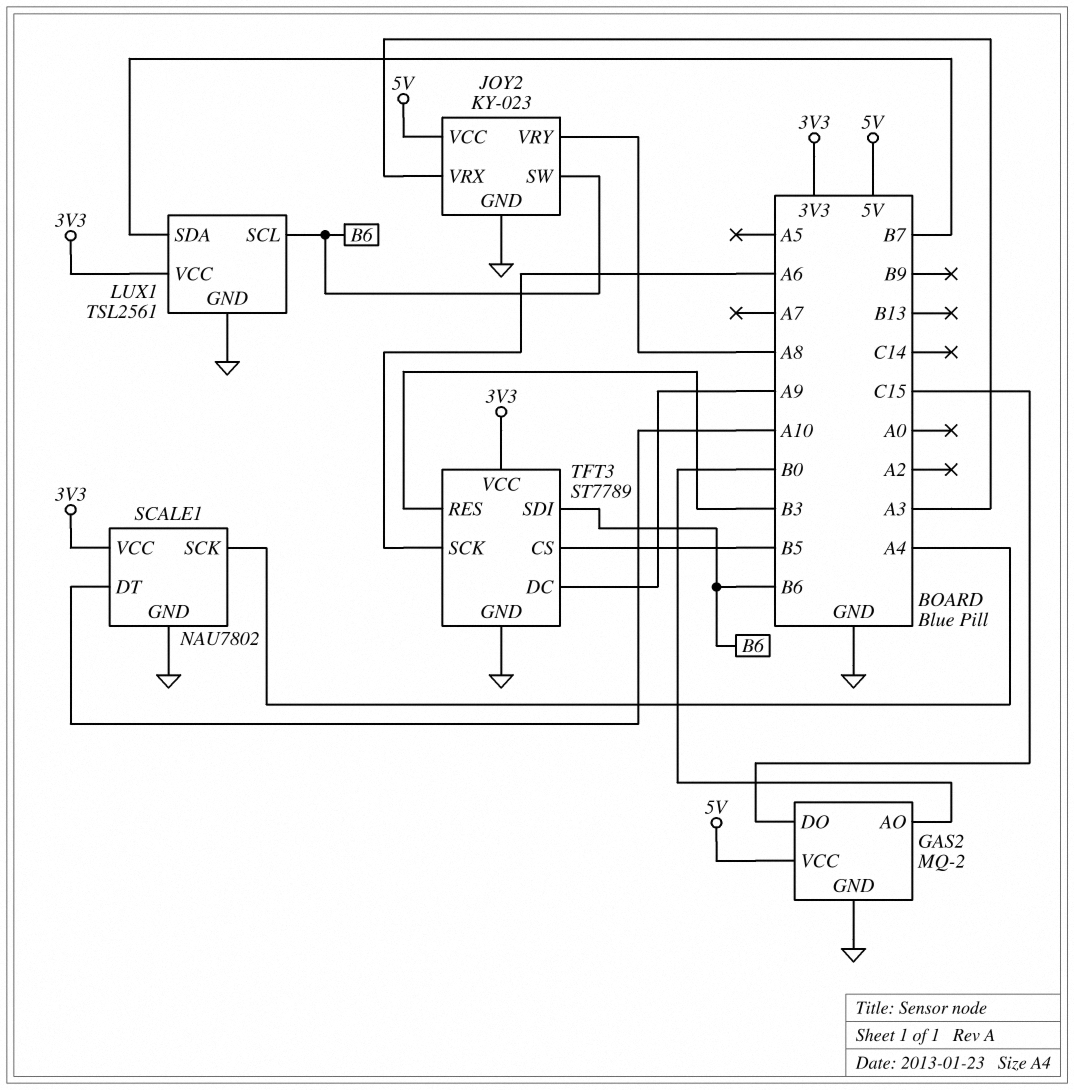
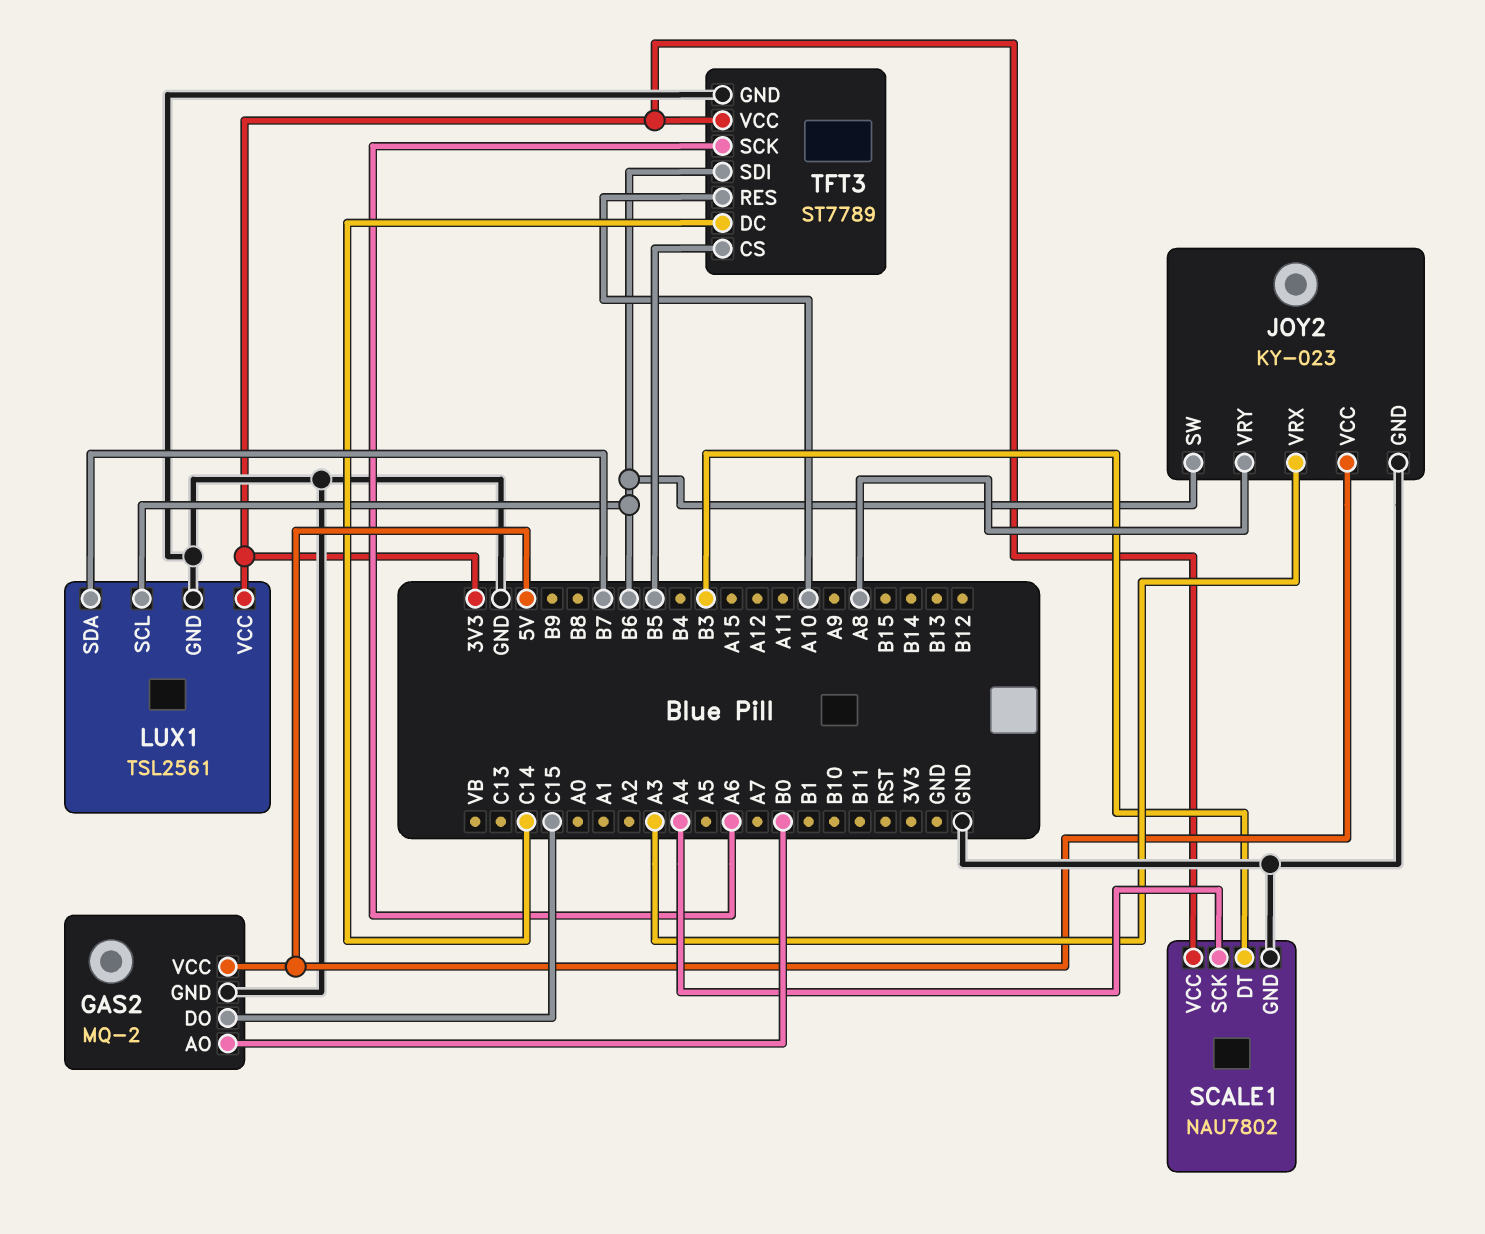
SCALE1 pin DT: A10 -> B3
TFT3 pin DC: A9 -> C14
TFT3 pin RES: B3 -> A10

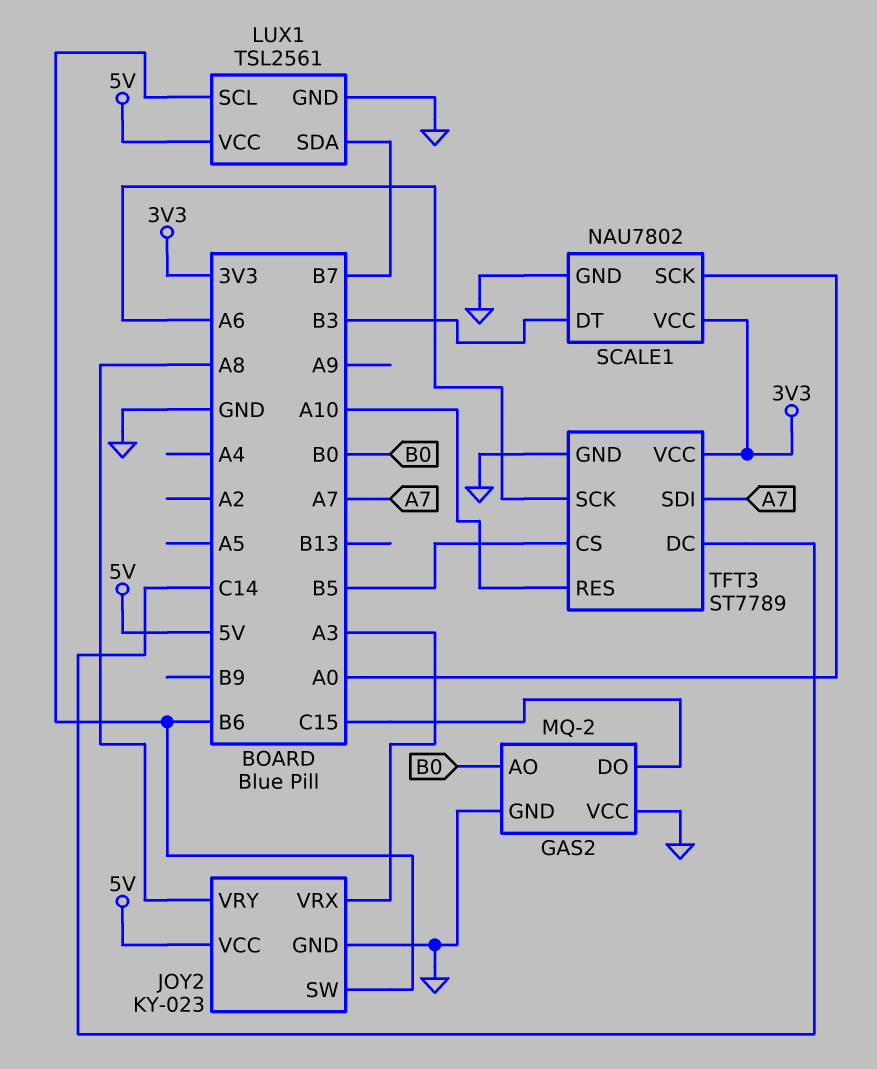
GAS2 pin VCC: 5V -> GND
LUX1 pin VCC: 3V3 -> 5V
SCALE1 pin SCK: A4 -> A0
TFT3 pin SDI: B6 -> A7

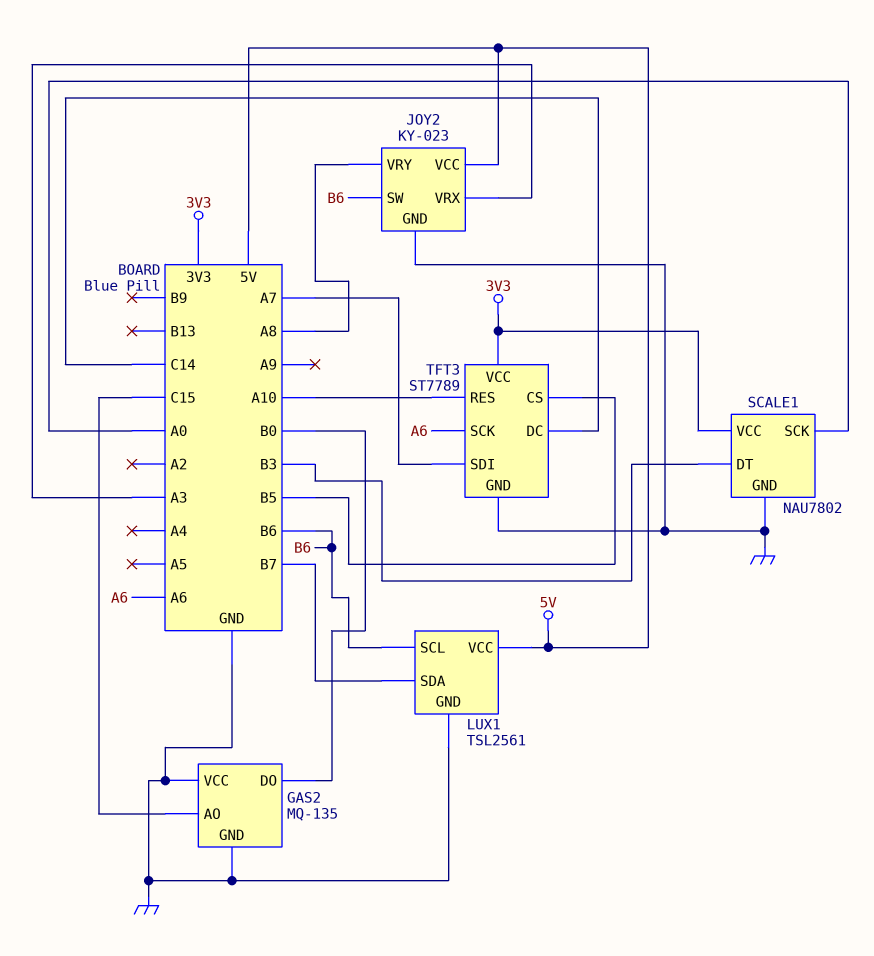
GAS2: MQ-2 -> MQ-135
GAS2 pin AO: B0 -> C15
GAS2 pin DO: C15 -> B0

